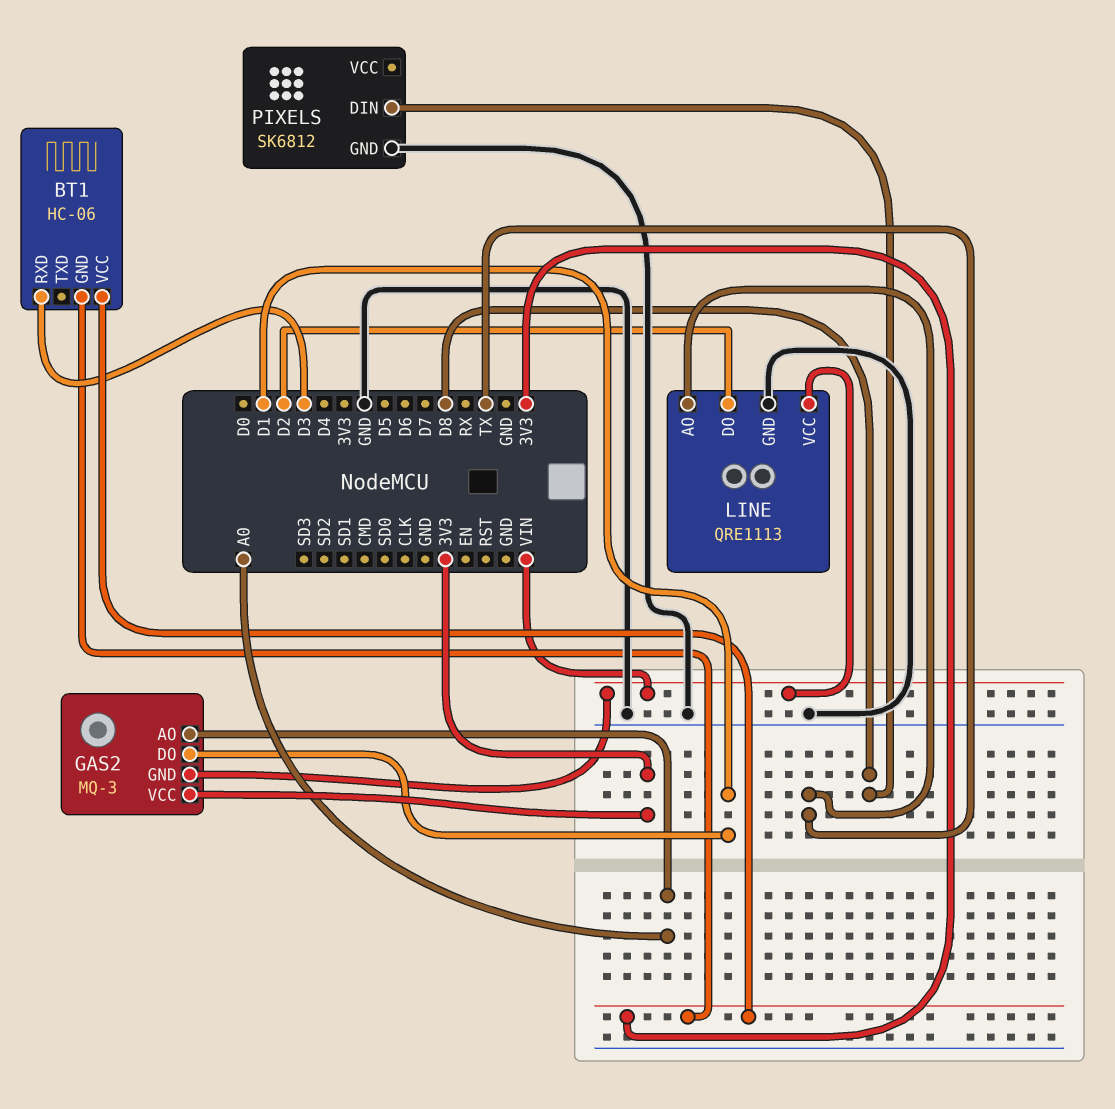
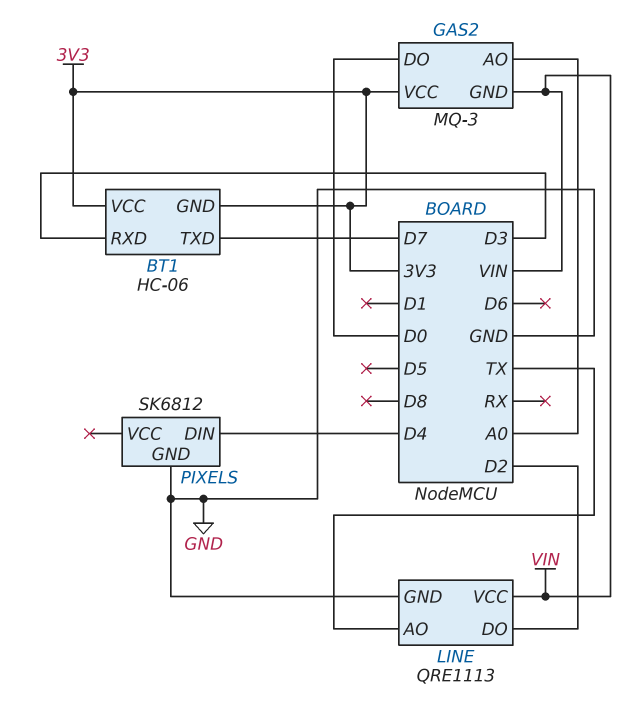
BT1 pin TXD: none -> D7
GAS2 pin DO: D1 -> D0
PIXELS pin DIN: D8 -> D4

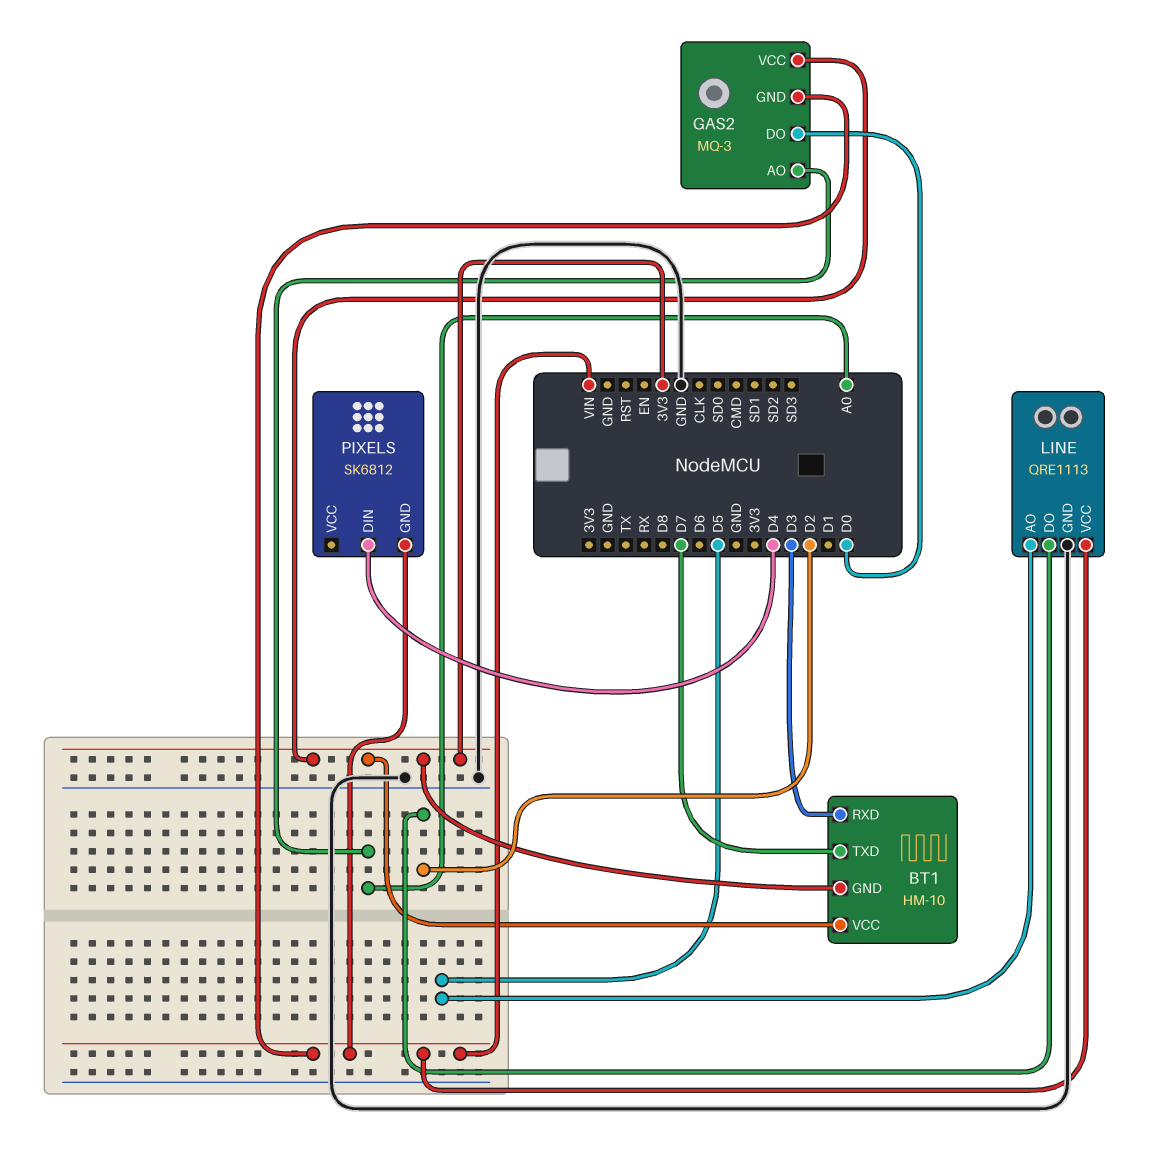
BT1: HC-06 -> HM-10
LINE pin AO: TX -> D5
PIXELS pin GND: GND -> VIN

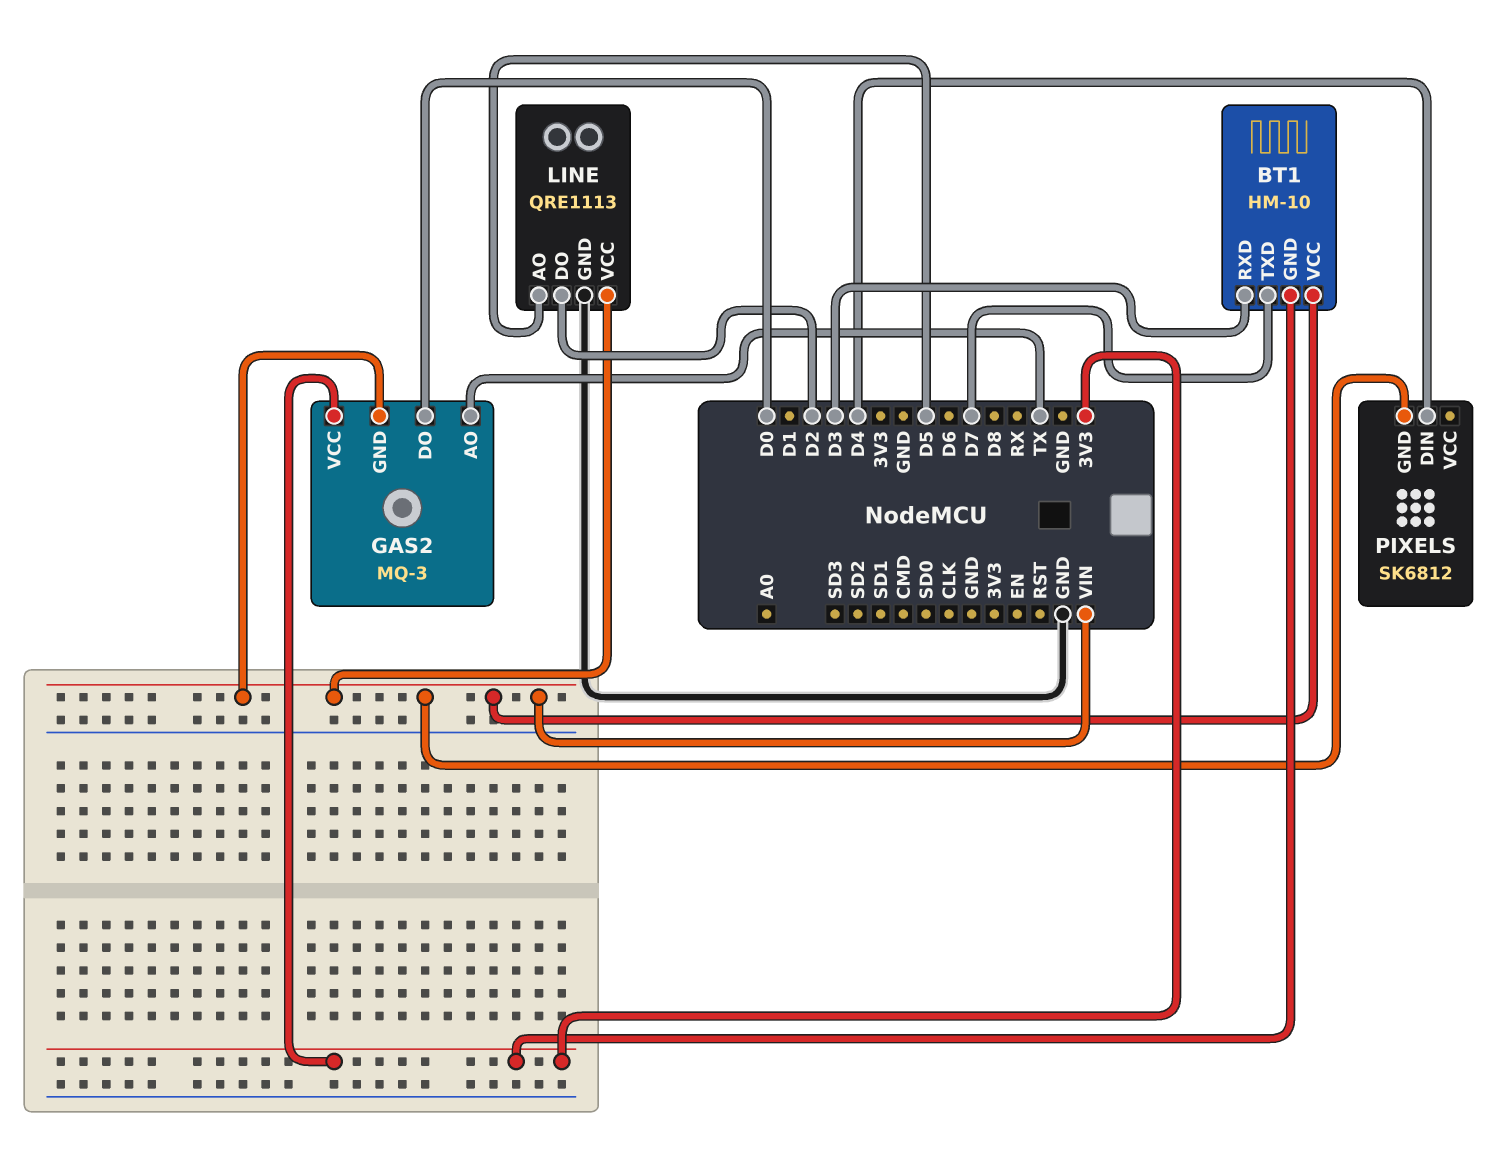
BT1 pin VCC: 3V3 -> VIN
GAS2 pin AO: A0 -> TX

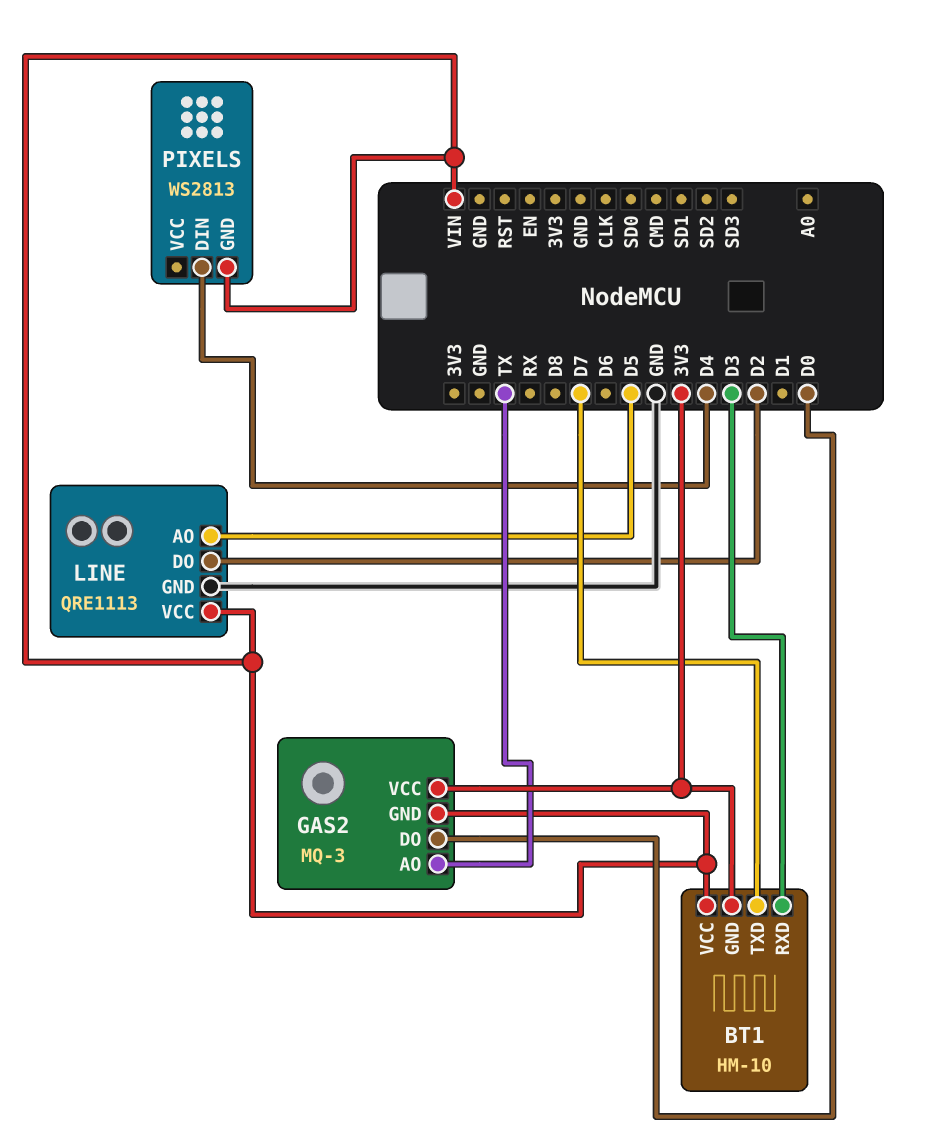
PIXELS: SK6812 -> WS2813

